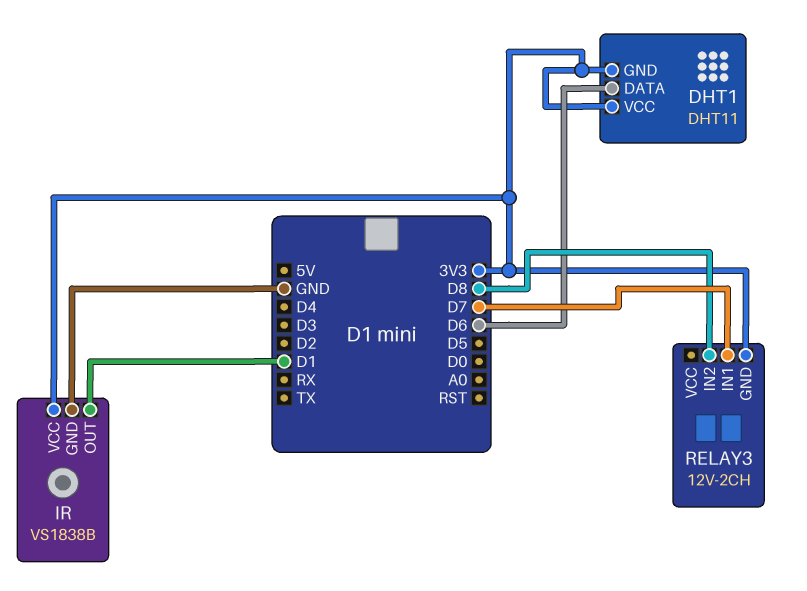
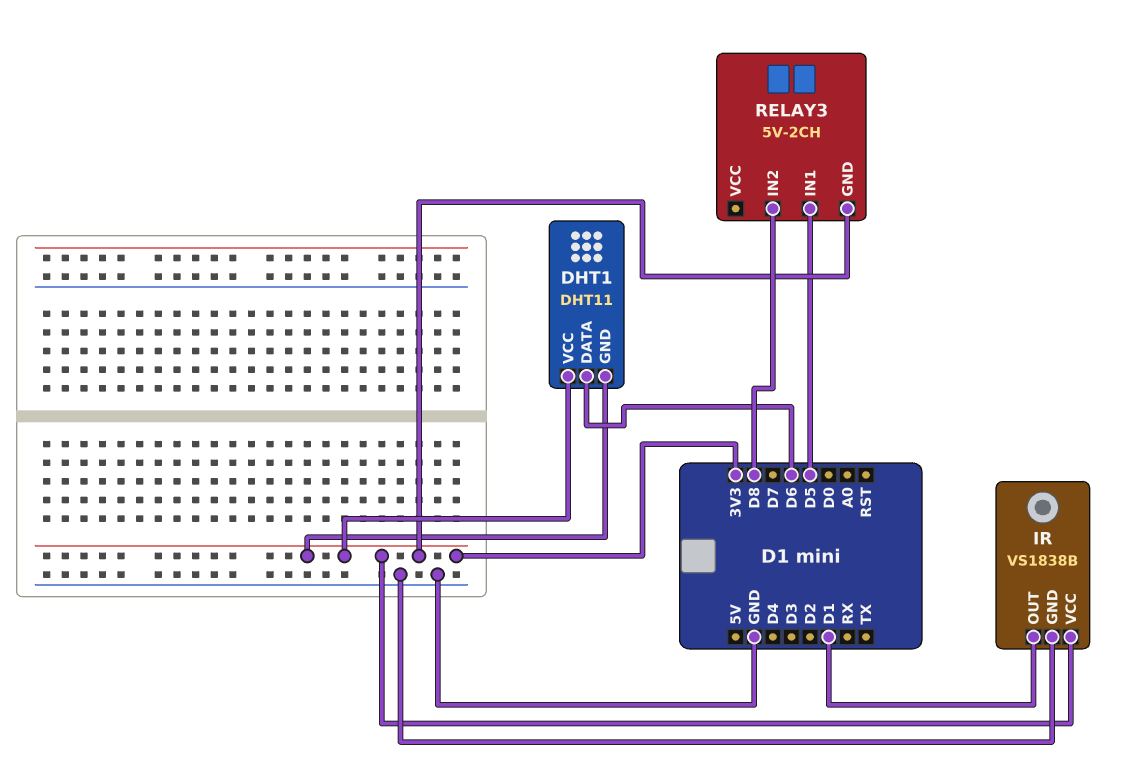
RELAY3: 12V-2CH -> 5V-2CH
RELAY3 pin IN1: D7 -> D5

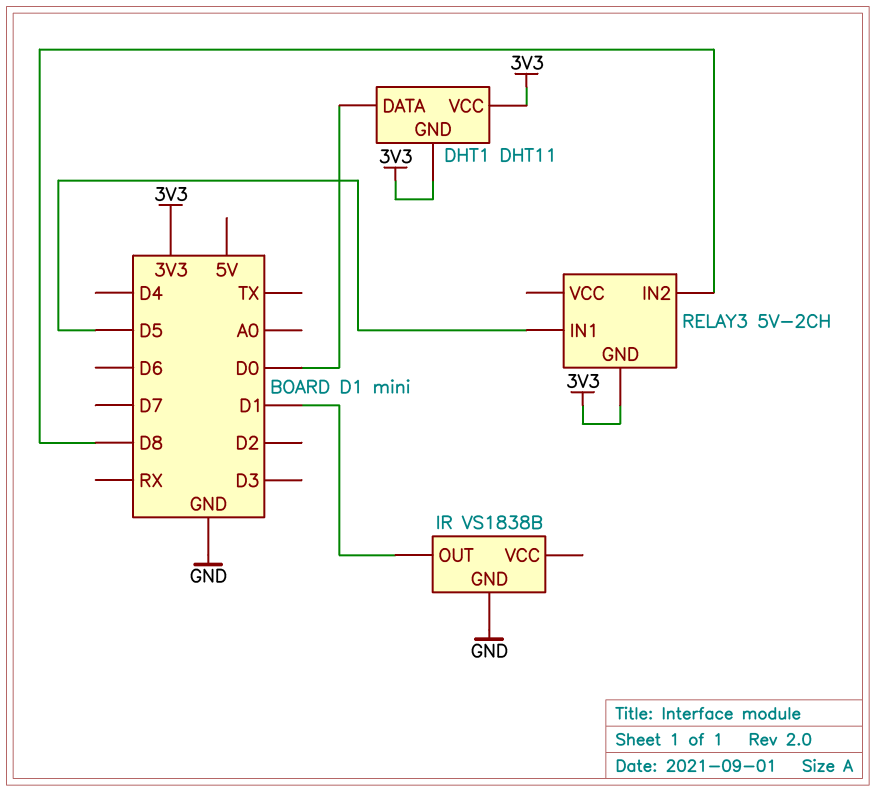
DHT1 pin DATA: D6 -> D0
IR pin VCC: 3V3 -> none

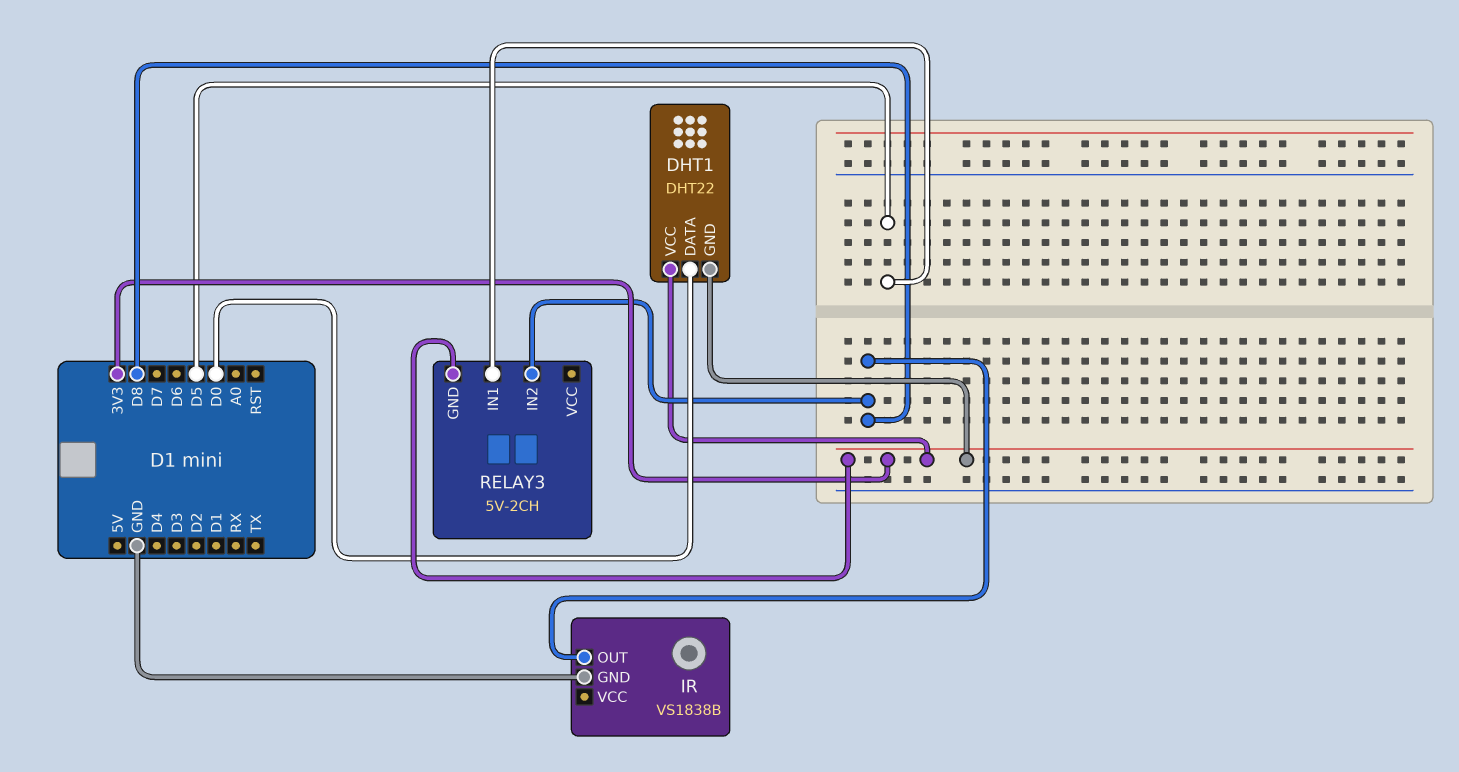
DHT1: DHT11 -> DHT22
IR pin OUT: D1 -> D8

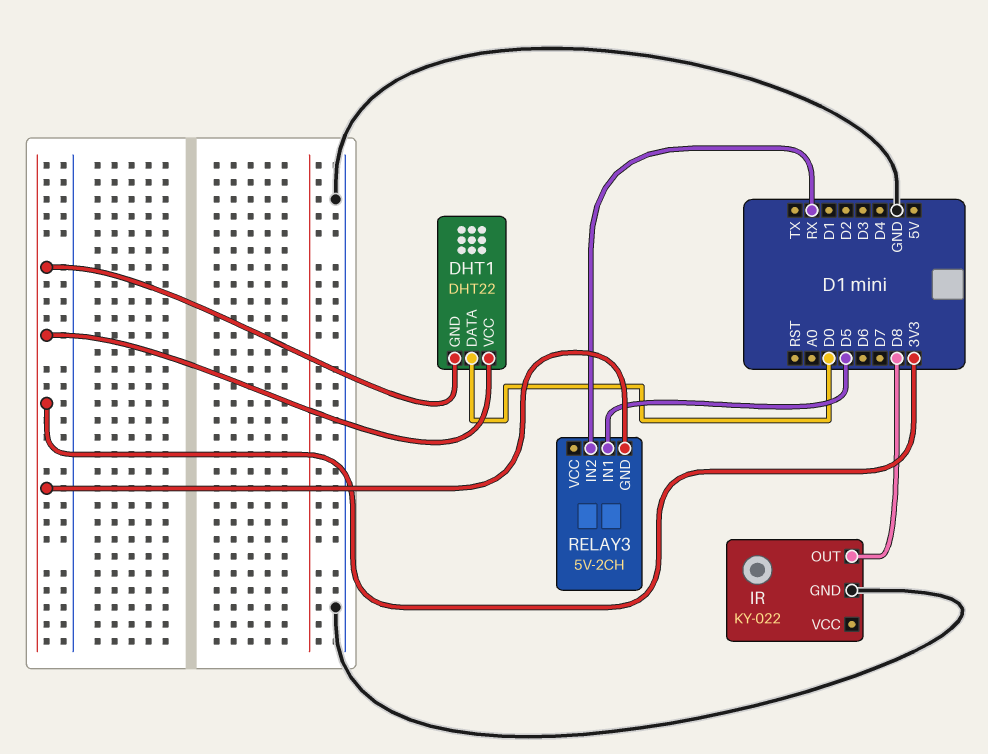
IR: VS1838B -> KY-022
RELAY3 pin IN2: D8 -> RX

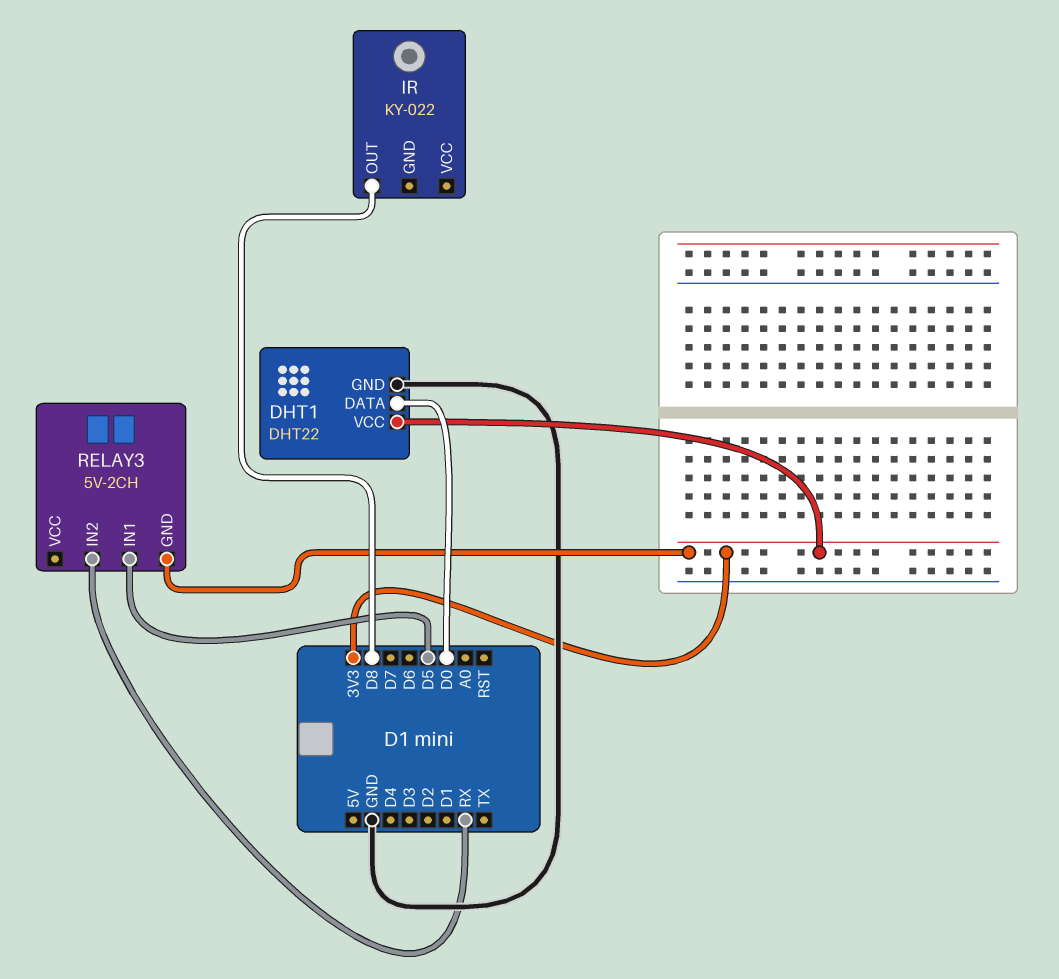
DHT1 pin GND: 3V3 -> GND
IR pin GND: GND -> none

